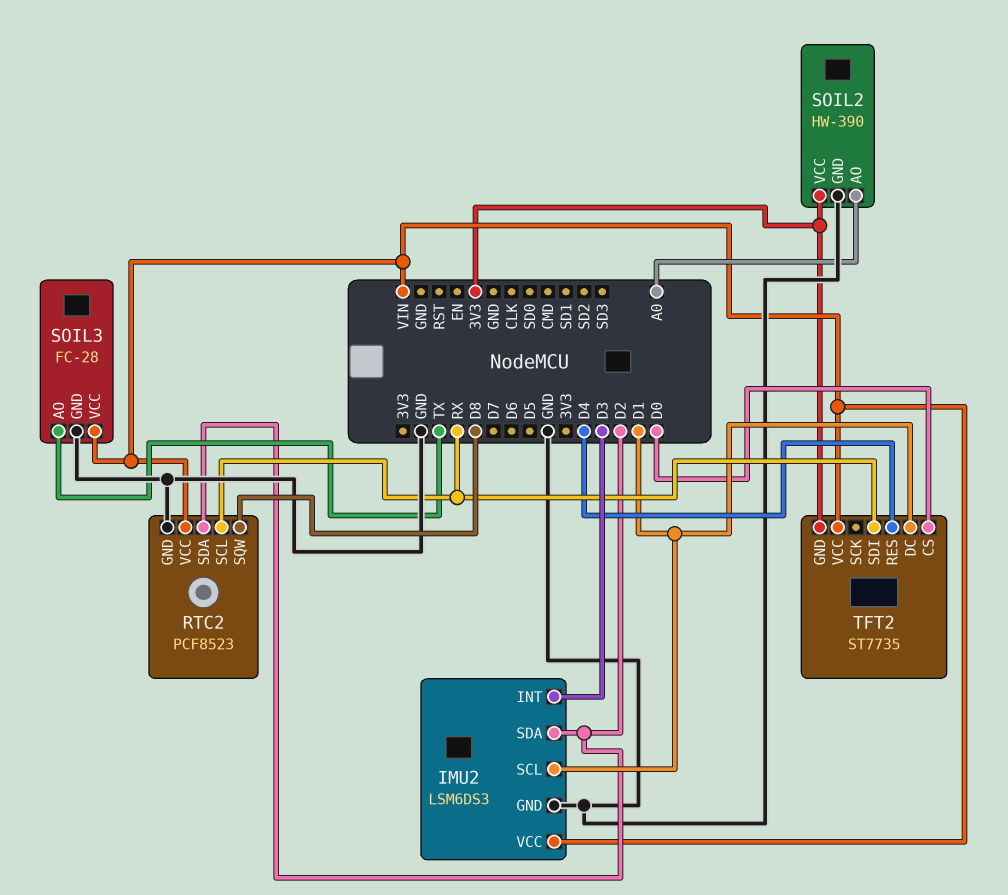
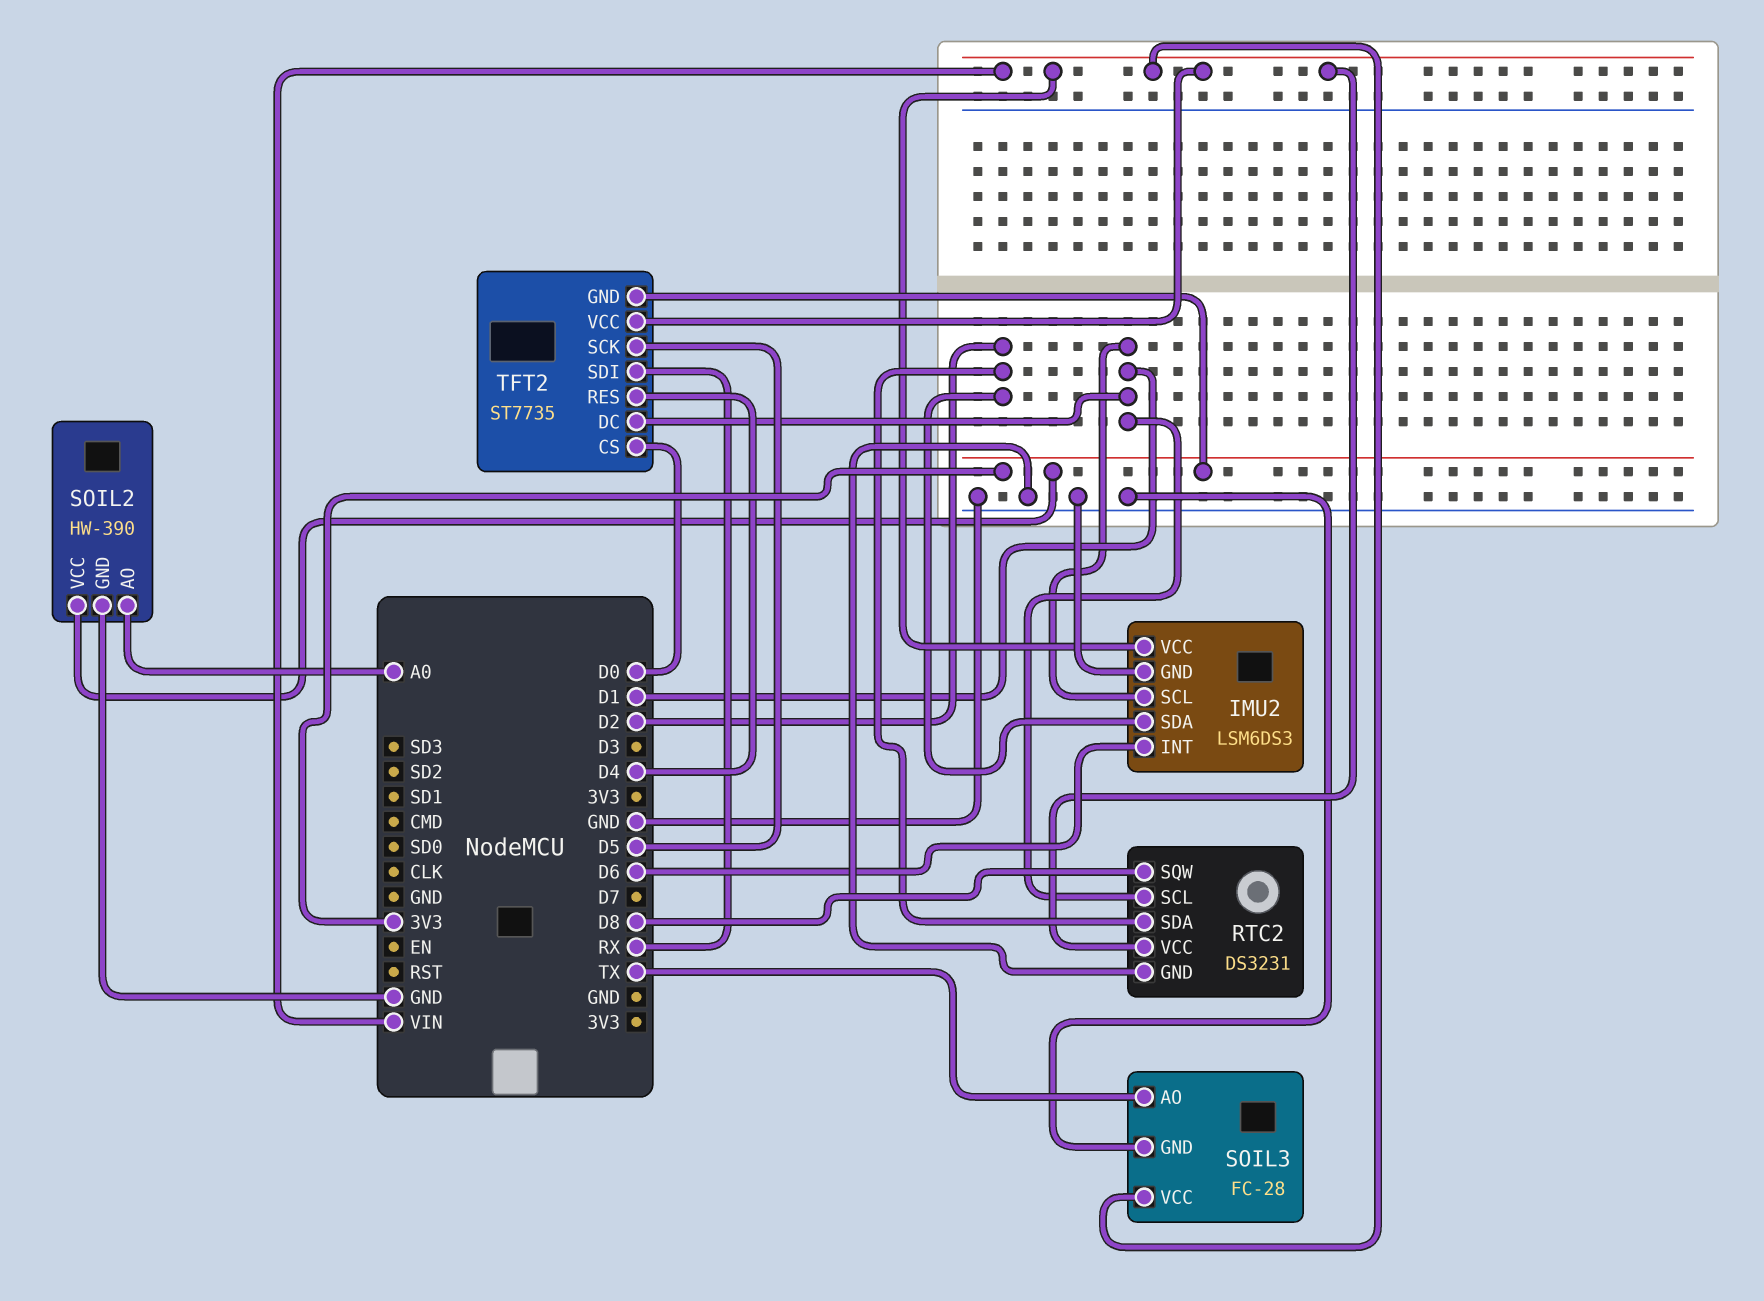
IMU2 pin INT: D3 -> D6
RTC2: PCF8523 -> DS3231
RTC2 pin SCL: RX -> D1
TFT2 pin SCK: none -> D5

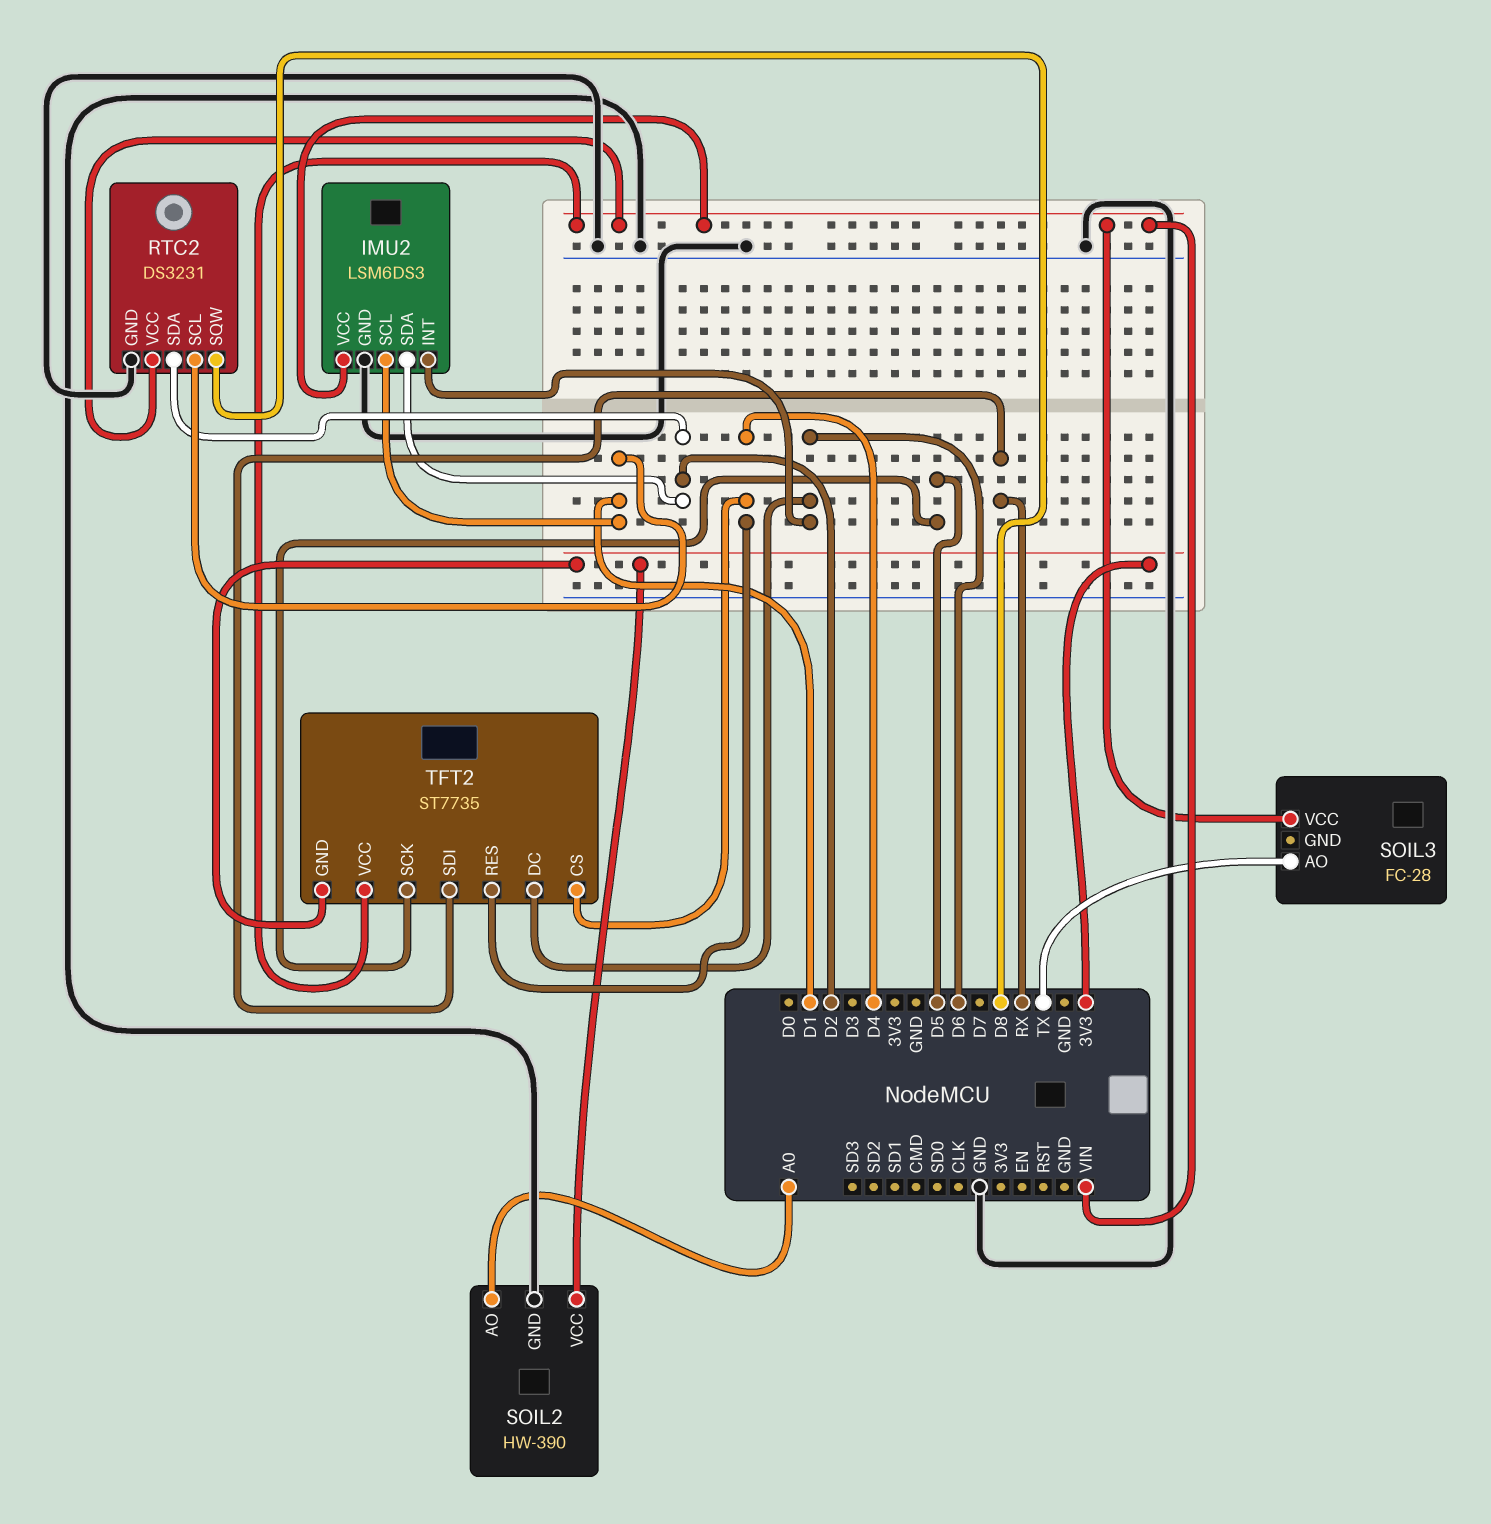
SOIL3 pin GND: GND -> none
TFT2 pin CS: D0 -> D4
TFT2 pin DC: D1 -> D6

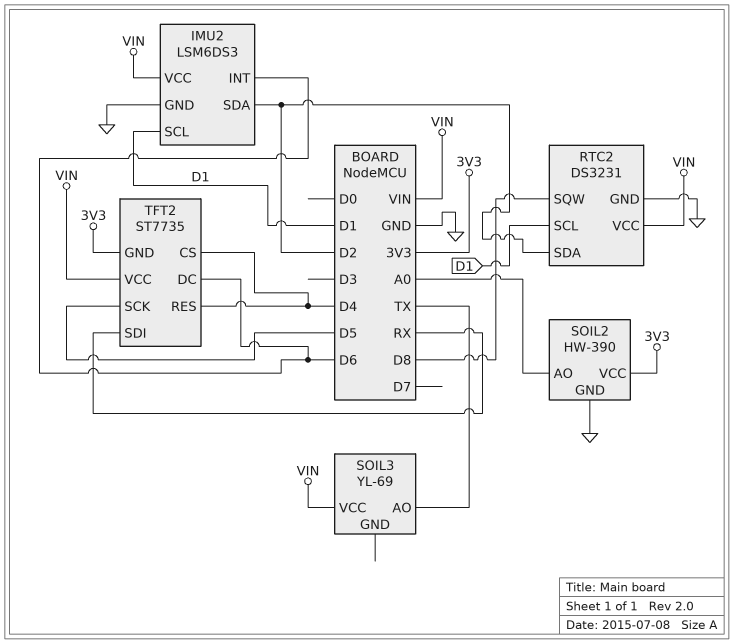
SOIL3: FC-28 -> YL-69

